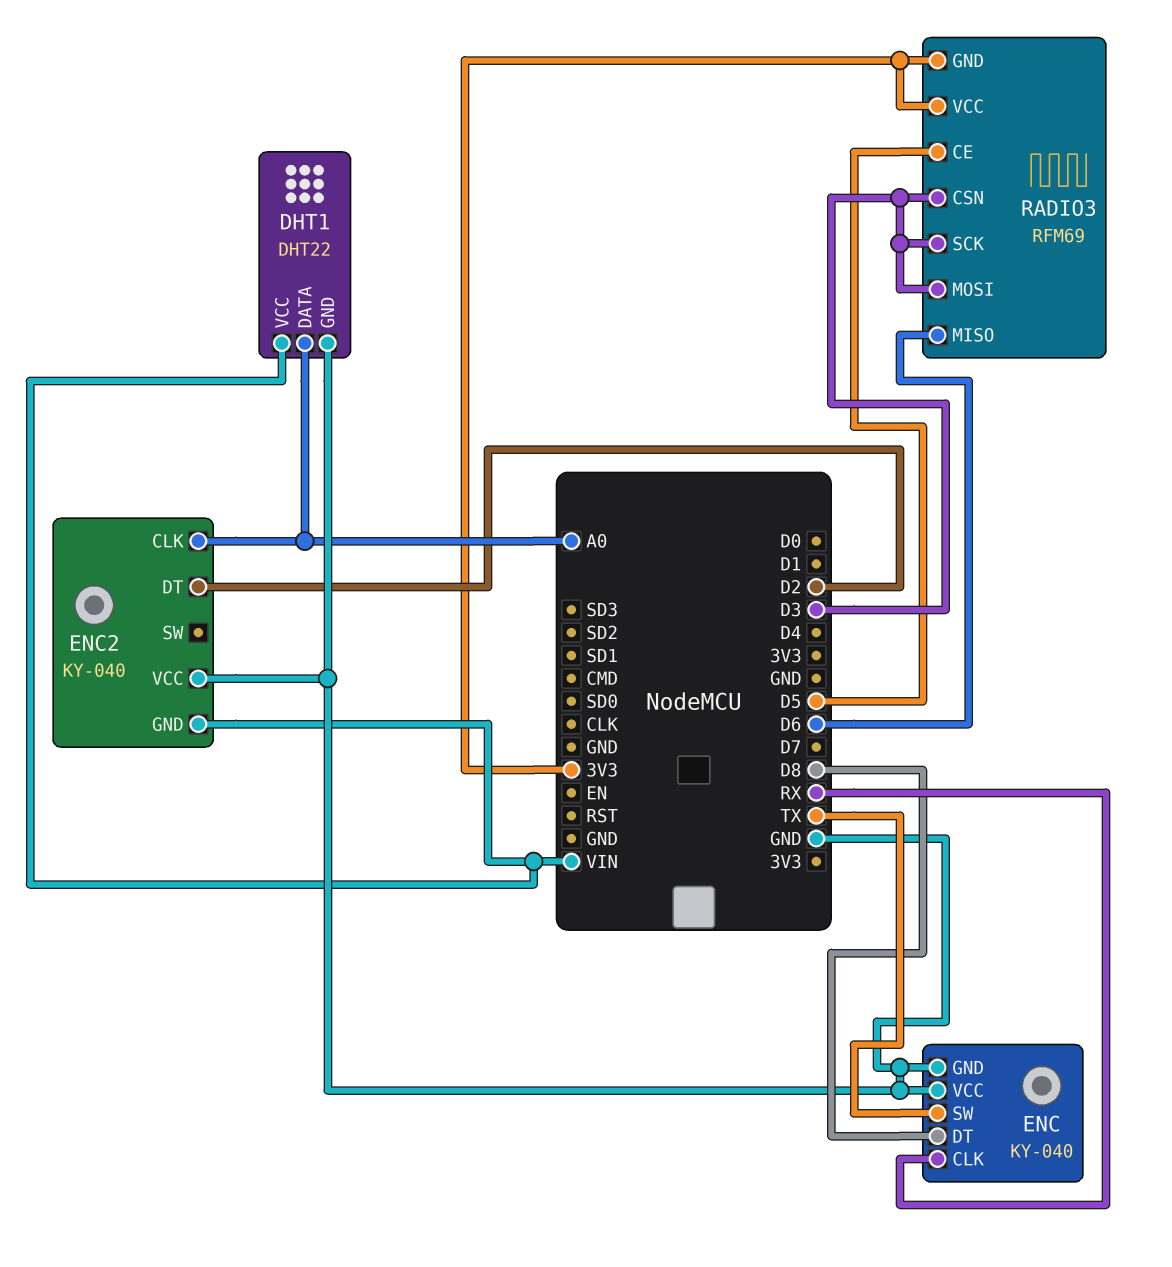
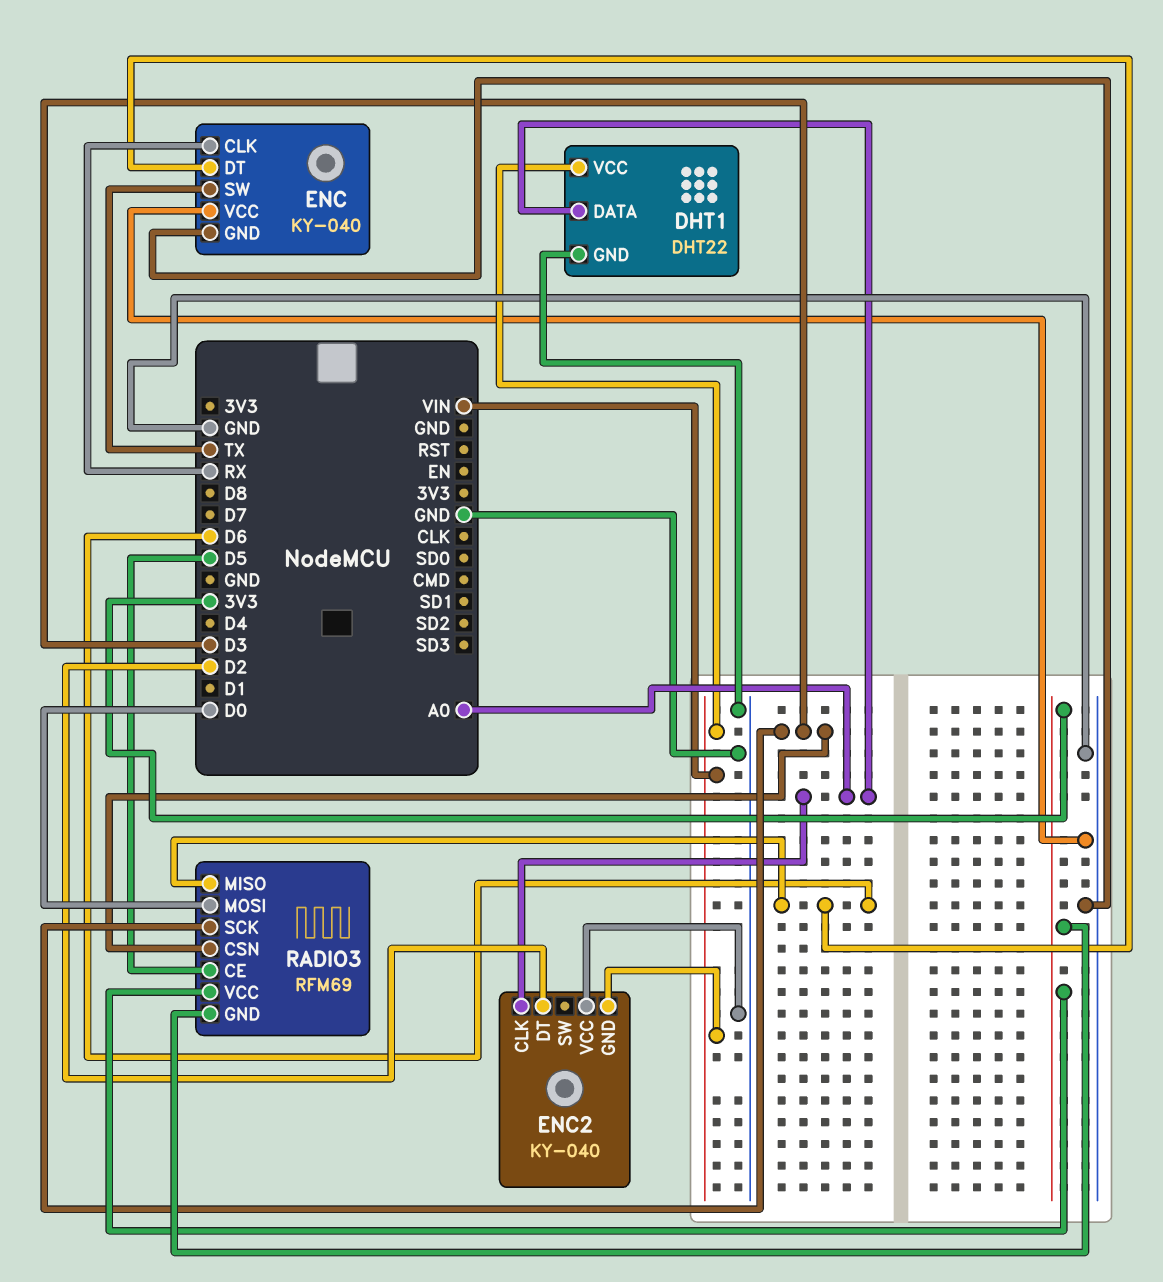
ENC pin DT: D8 -> D6
RADIO3 pin MOSI: D3 -> D0

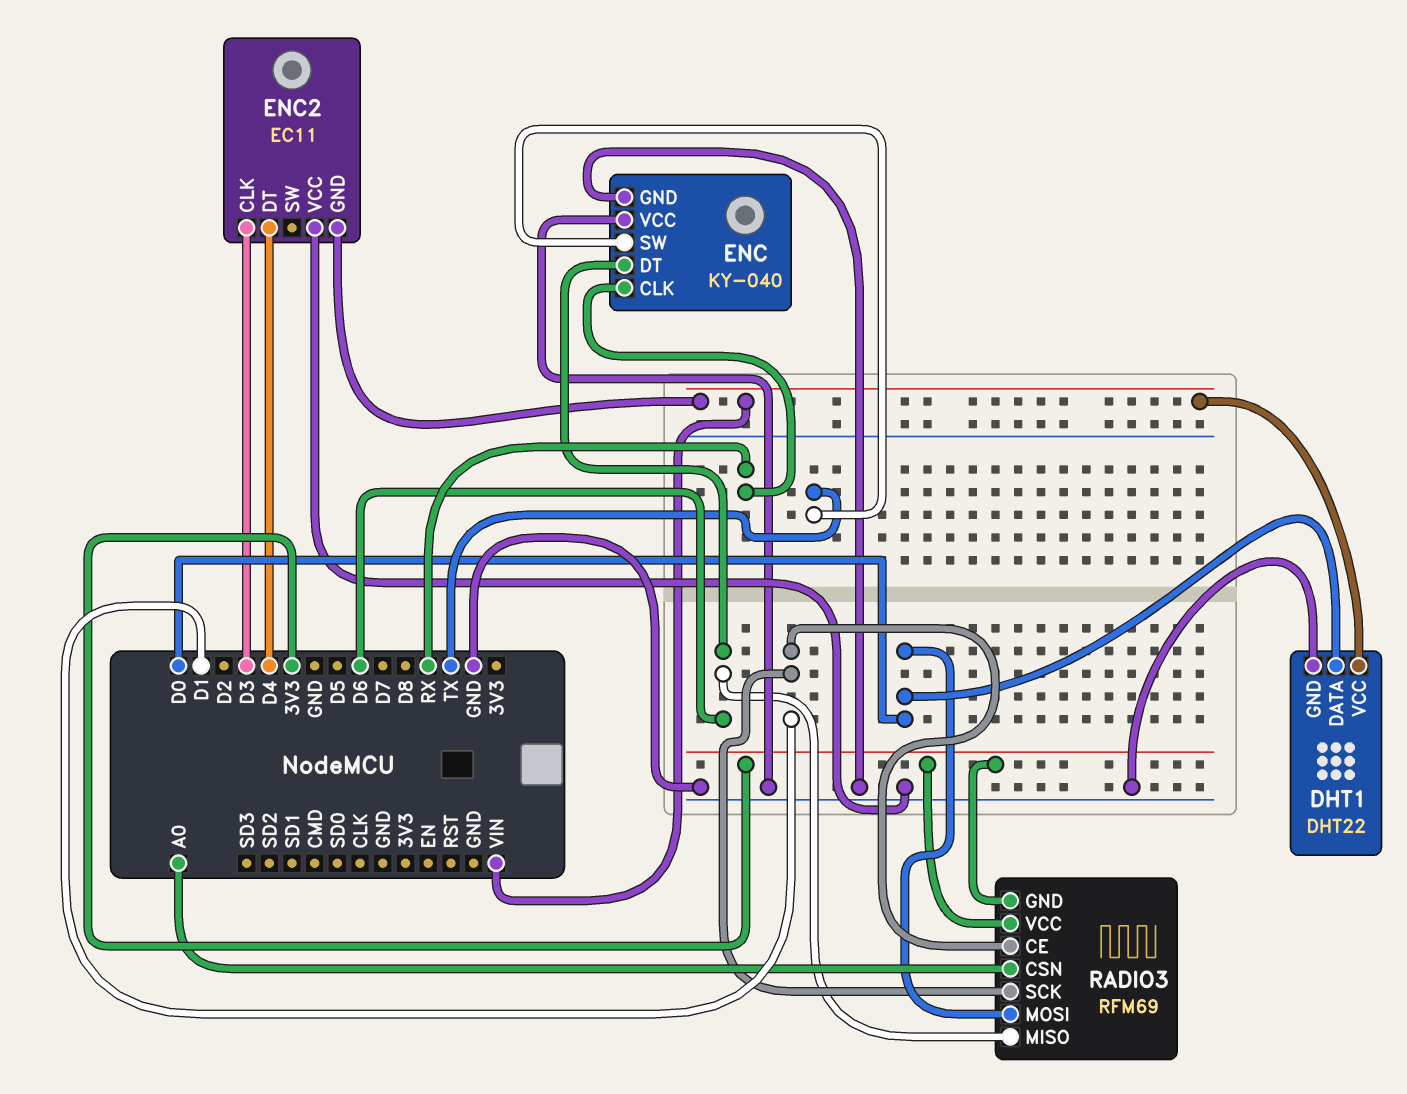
DHT1 pin DATA: A0 -> D0
ENC2: KY-040 -> EC11
ENC2 pin CLK: A0 -> D3
ENC2 pin DT: D2 -> D4
RADIO3 pin CE: D5 -> D1
RADIO3 pin CSN: D3 -> A0
RADIO3 pin SCK: D3 -> D1

